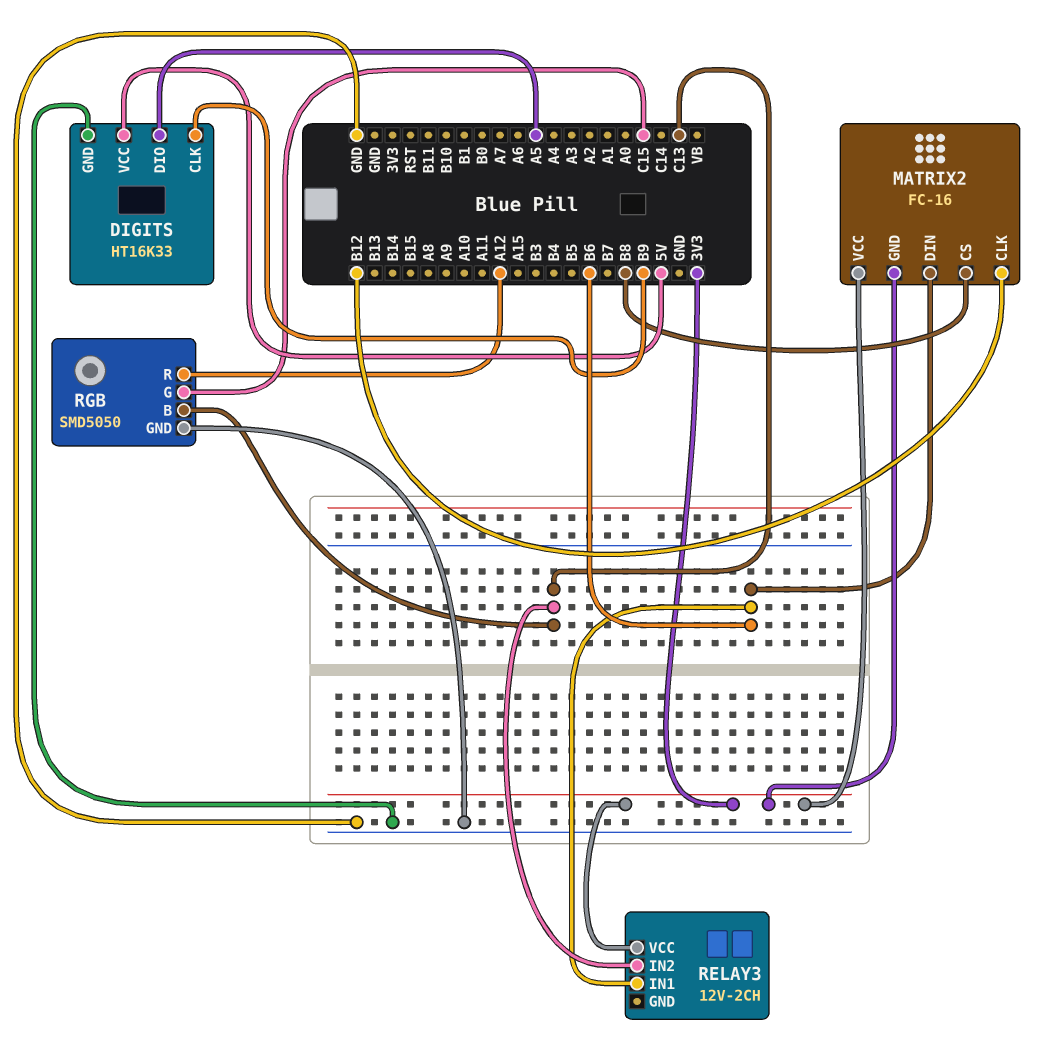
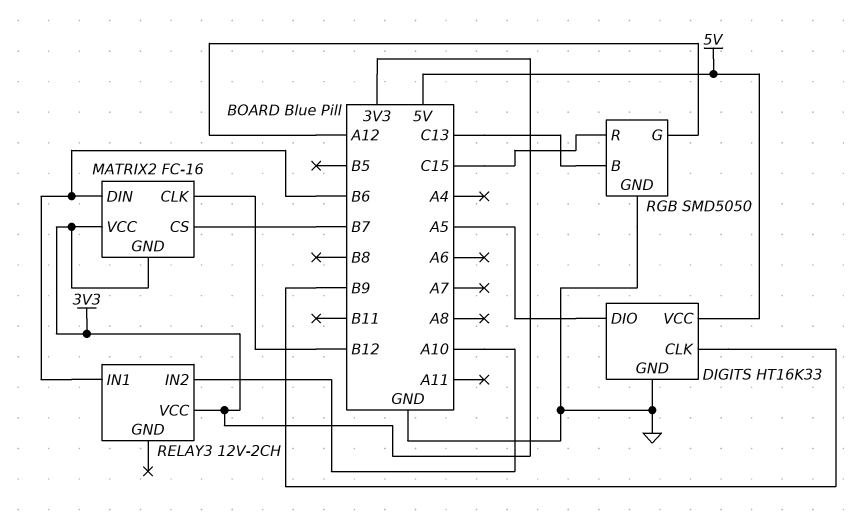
MATRIX2 pin CS: B8 -> B7
RELAY3 pin IN2: C13 -> A10
RGB pin G: C15 -> A12
RGB pin R: A12 -> C15

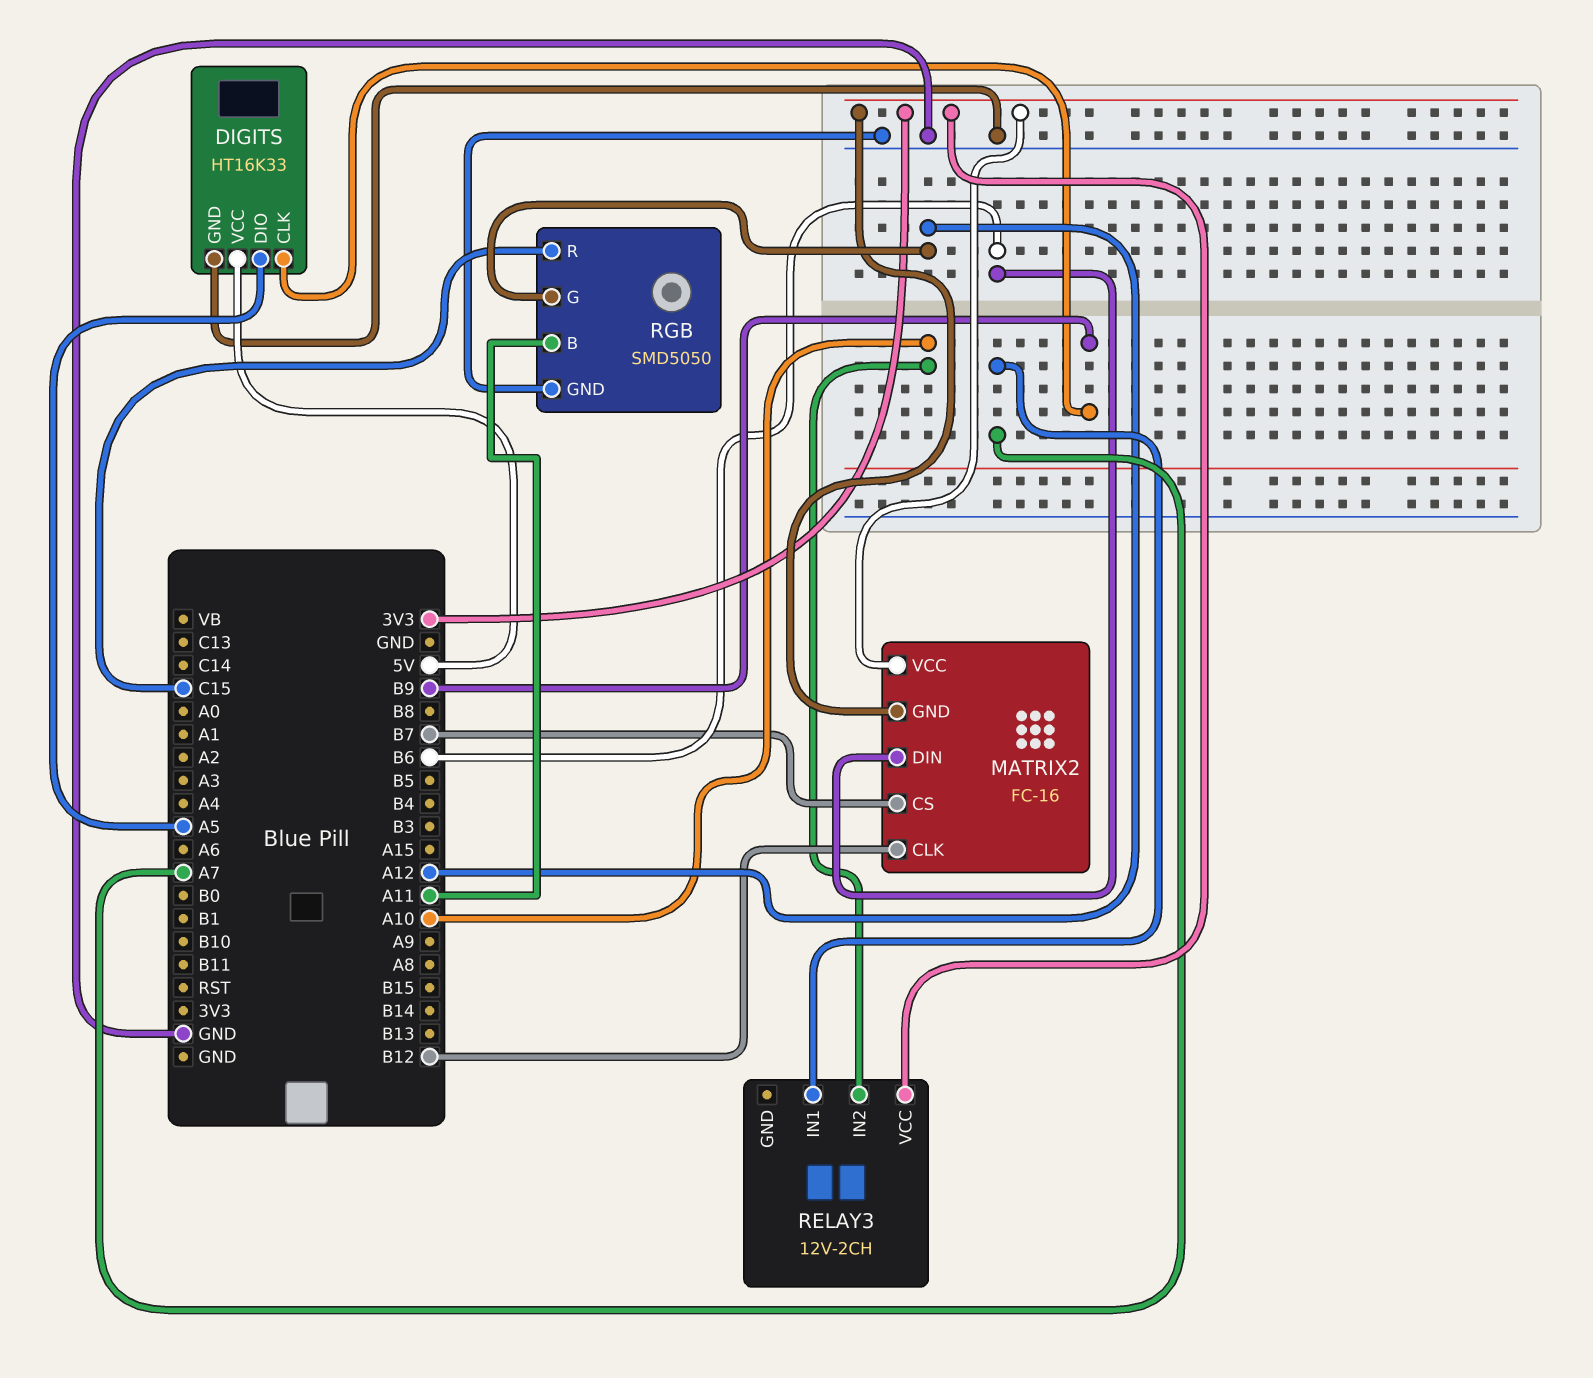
RELAY3 pin IN1: B6 -> A7
RGB pin B: C13 -> A11

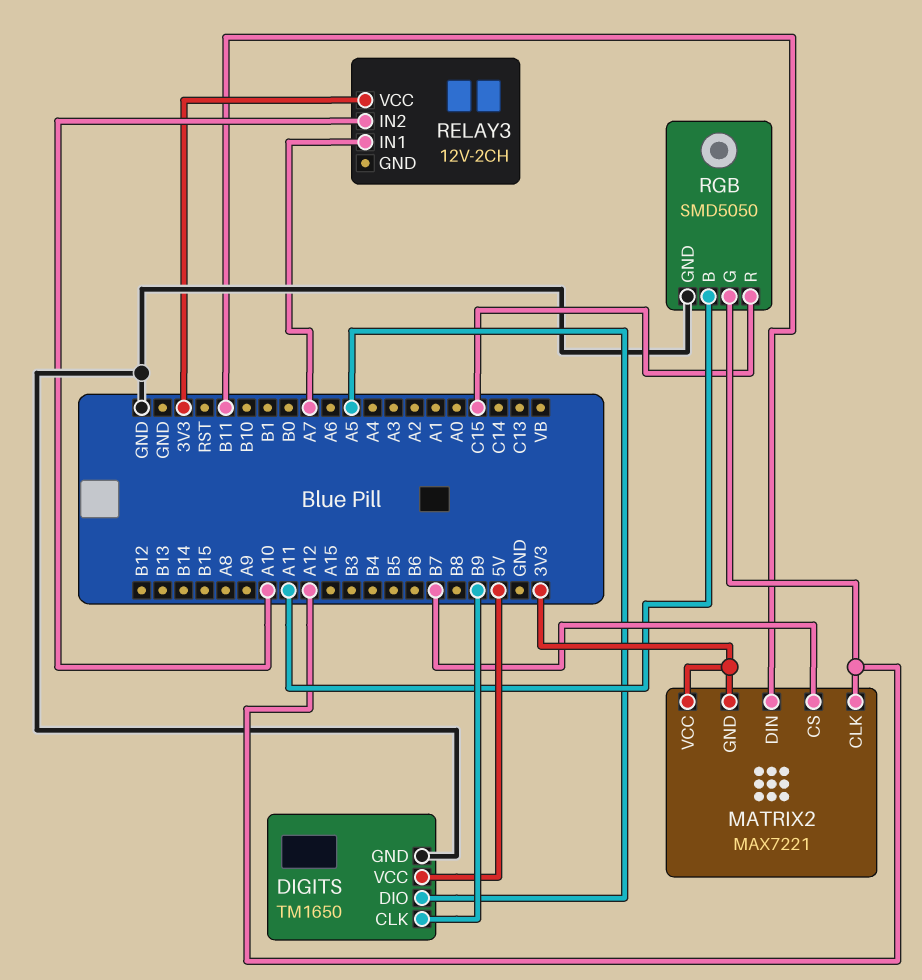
DIGITS: HT16K33 -> TM1650
MATRIX2: FC-16 -> MAX7221
MATRIX2 pin CLK: B12 -> A12
MATRIX2 pin DIN: B6 -> B11

